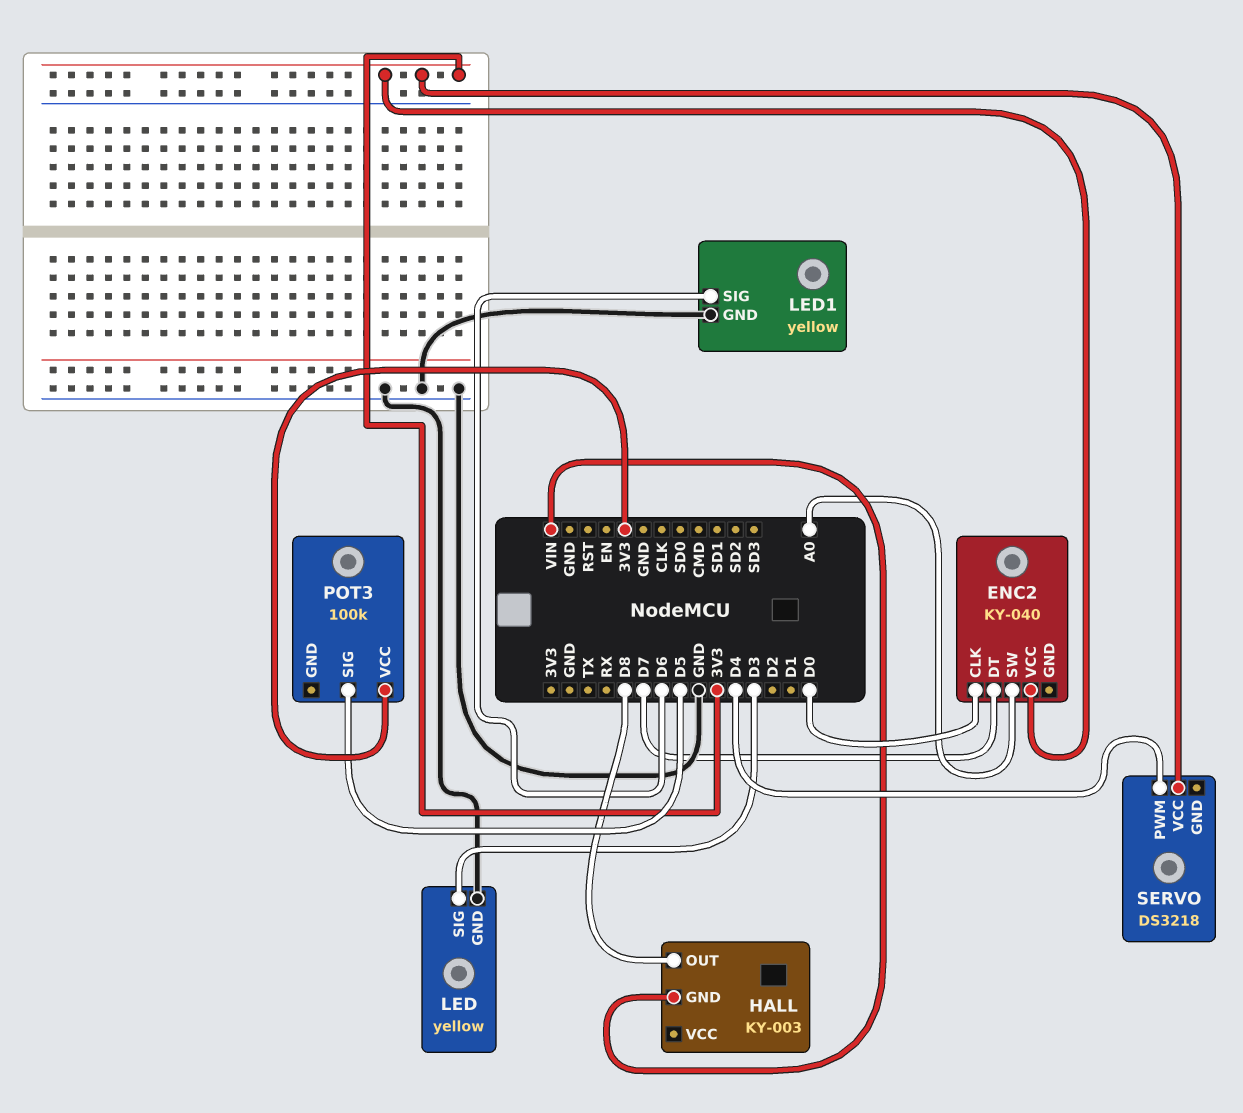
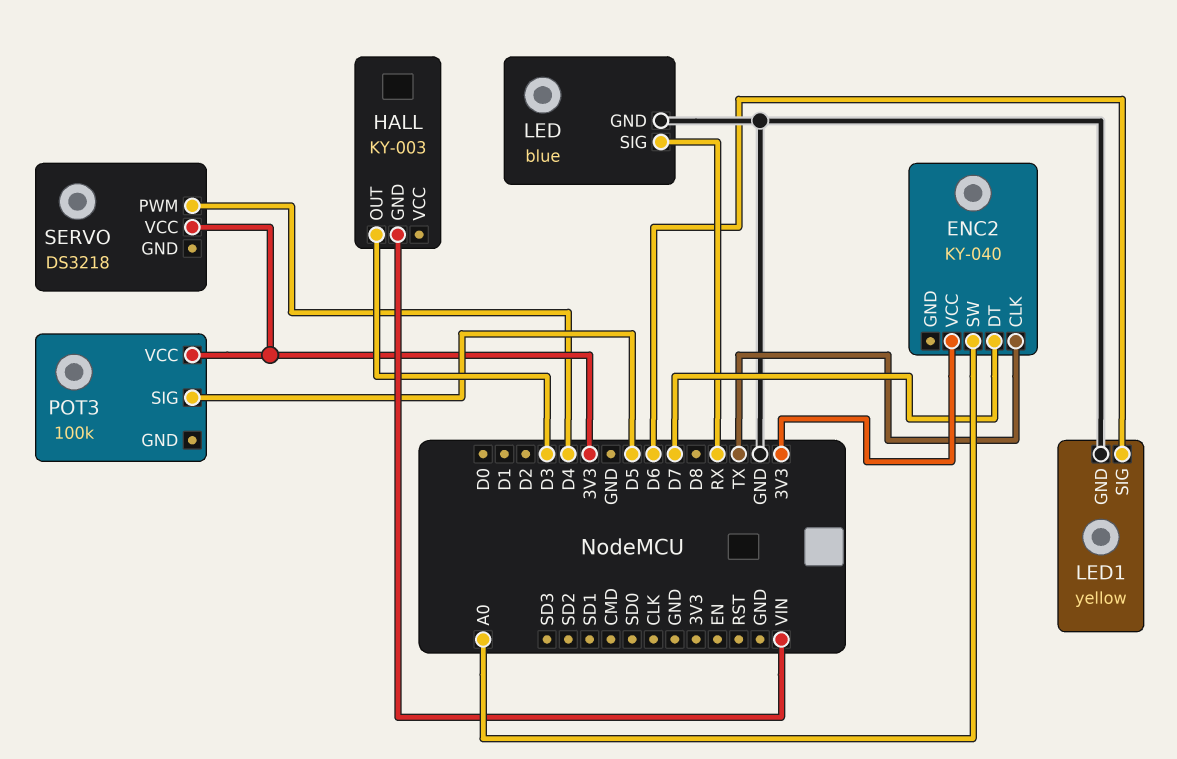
ENC2 pin CLK: D0 -> TX
HALL pin OUT: D8 -> D3
LED: yellow -> blue
LED pin SIG: D3 -> RX

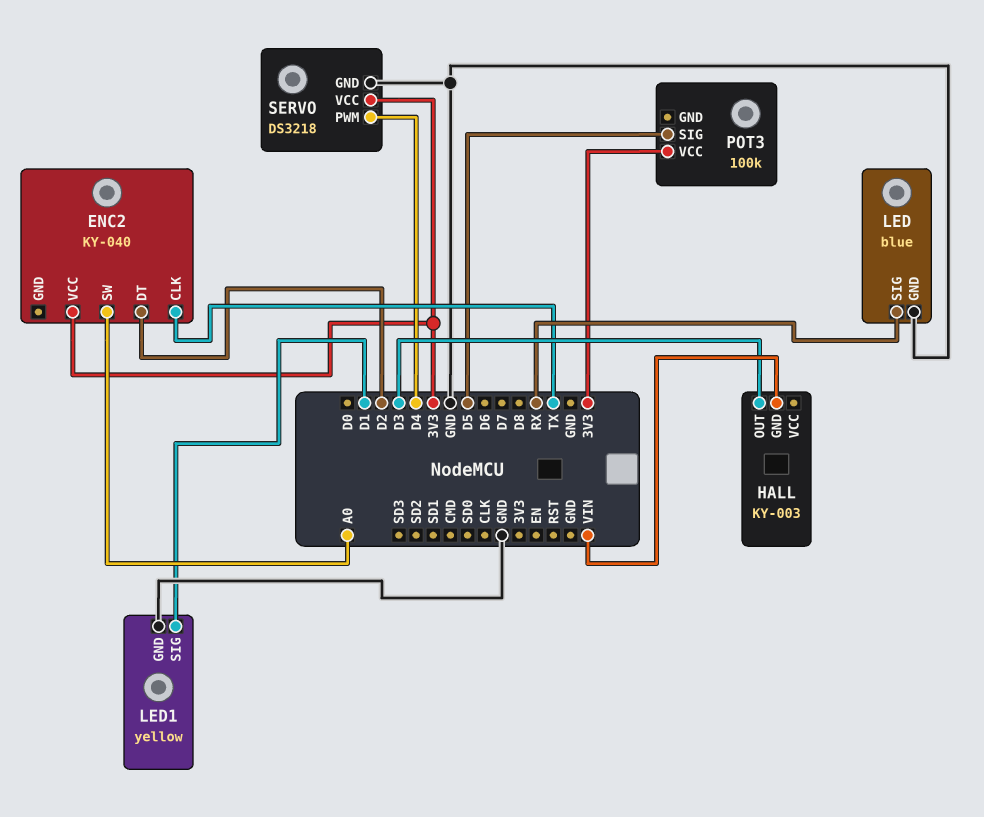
ENC2 pin DT: D7 -> D2
LED1 pin SIG: D6 -> D1
SERVO pin GND: none -> GND

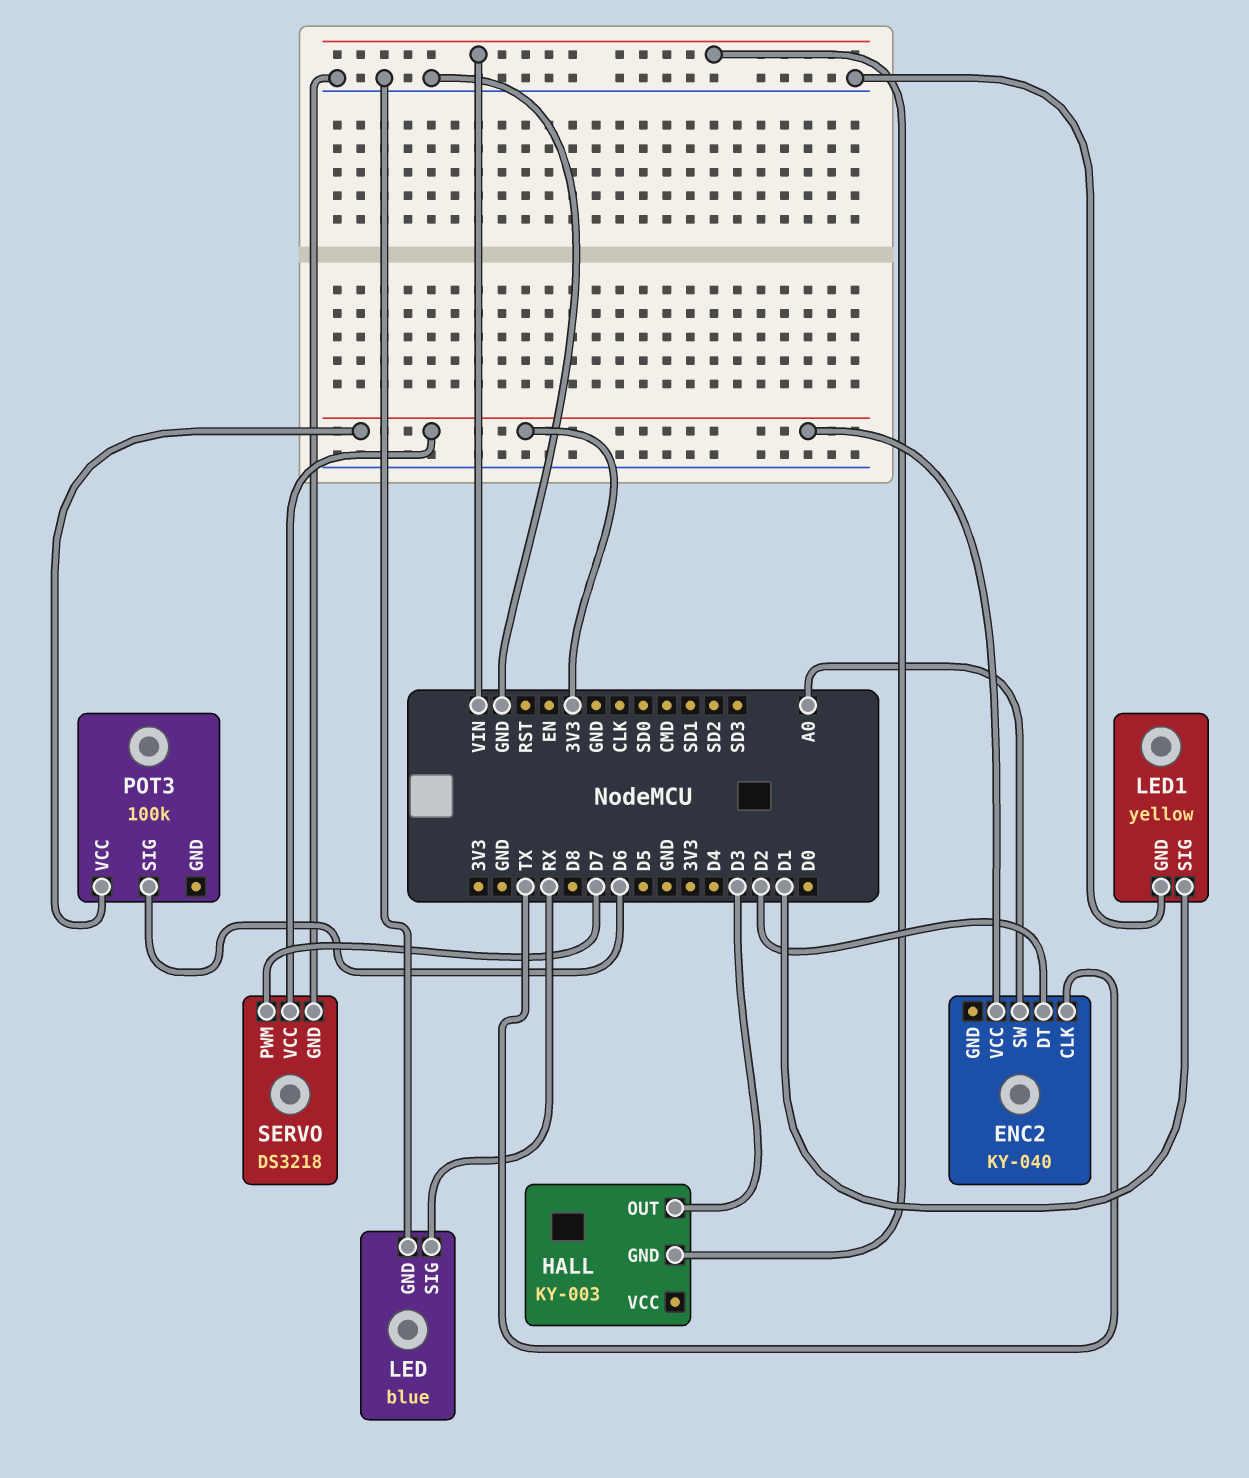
POT3 pin SIG: D5 -> D6
SERVO pin PWM: D4 -> D7

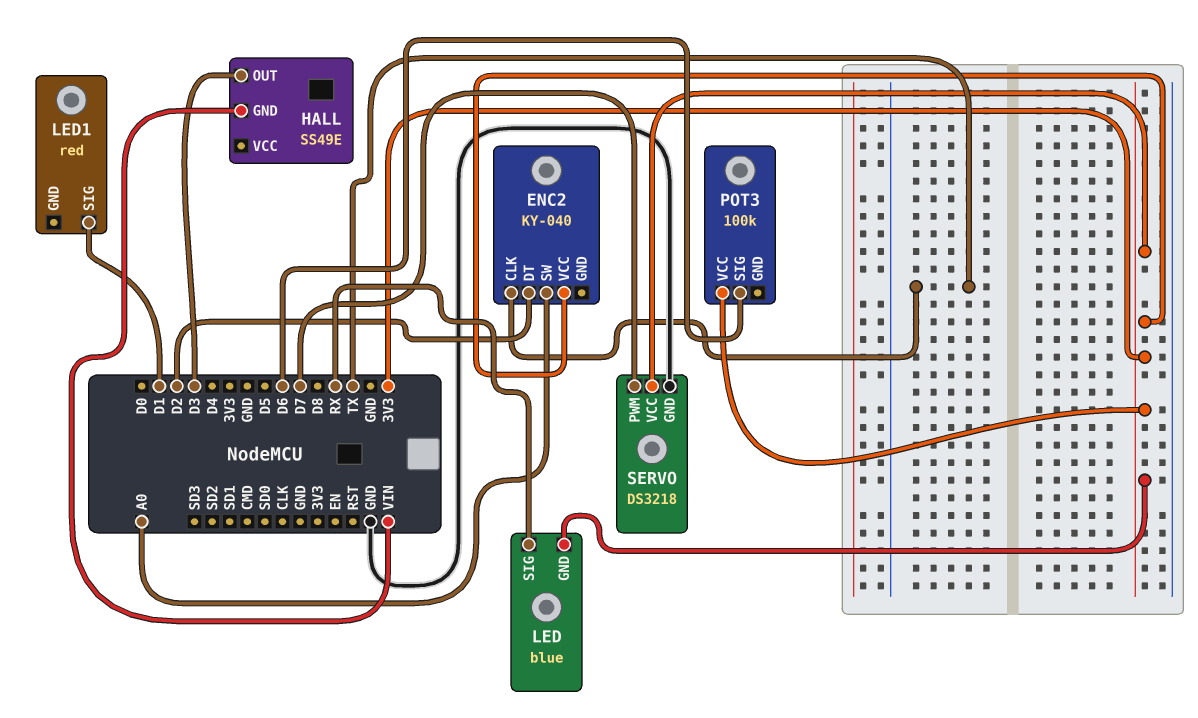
HALL: KY-003 -> SS49E
LED pin GND: GND -> 3V3
LED1: yellow -> red
LED1 pin GND: GND -> none

